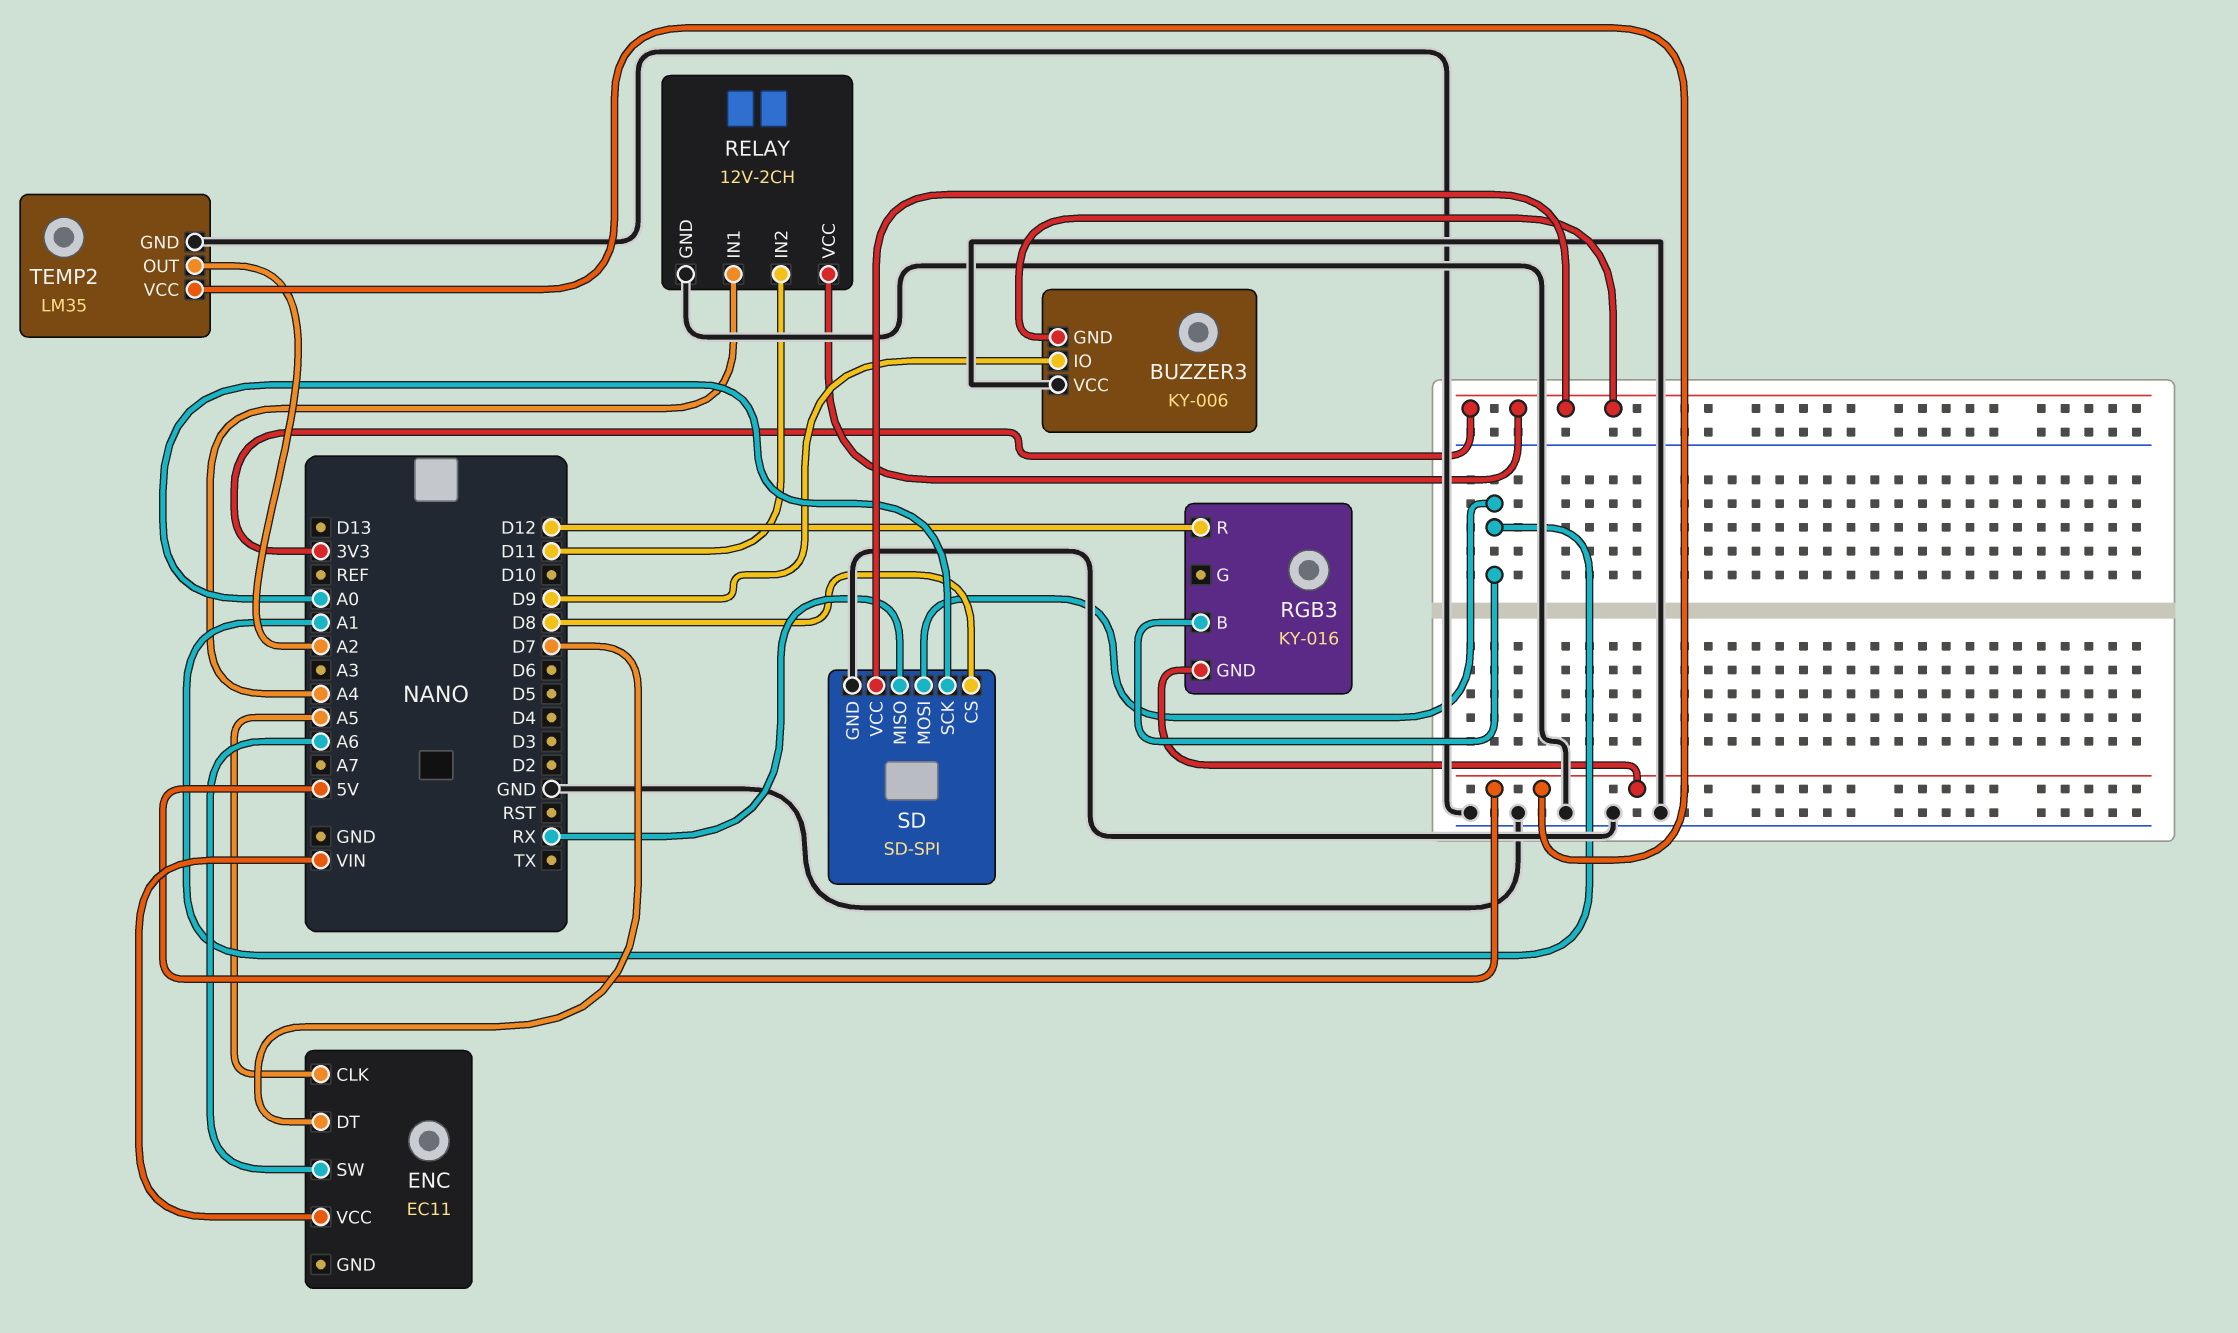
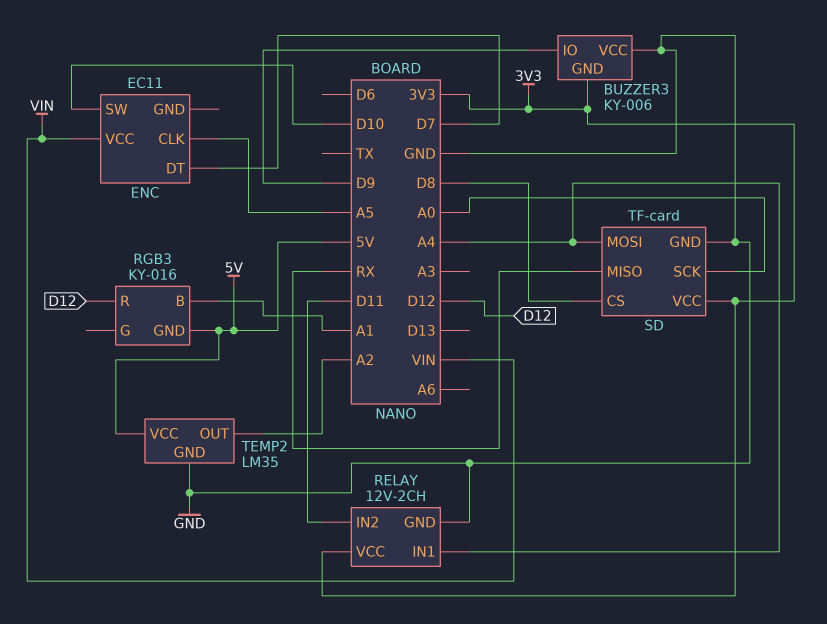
ENC pin SW: A6 -> D10
SD: SD-SPI -> TF-card
SD pin MOSI: A1 -> A4

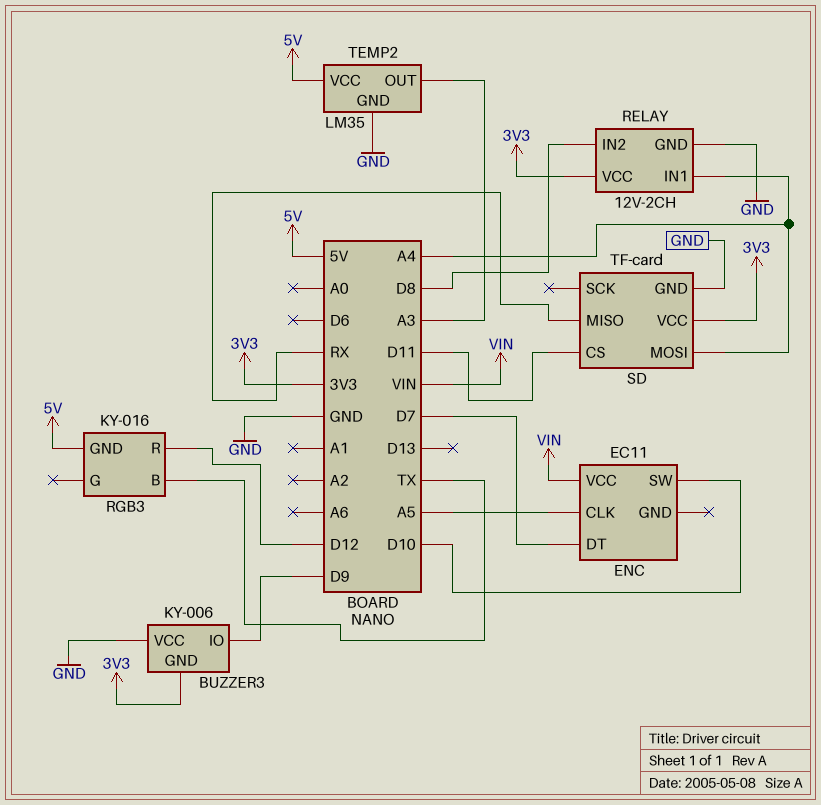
RELAY pin IN2: D11 -> D8
RGB3 pin B: A1 -> TX
SD pin CS: D8 -> D11
SD pin SCK: A0 -> none
TEMP2 pin OUT: A2 -> A3

